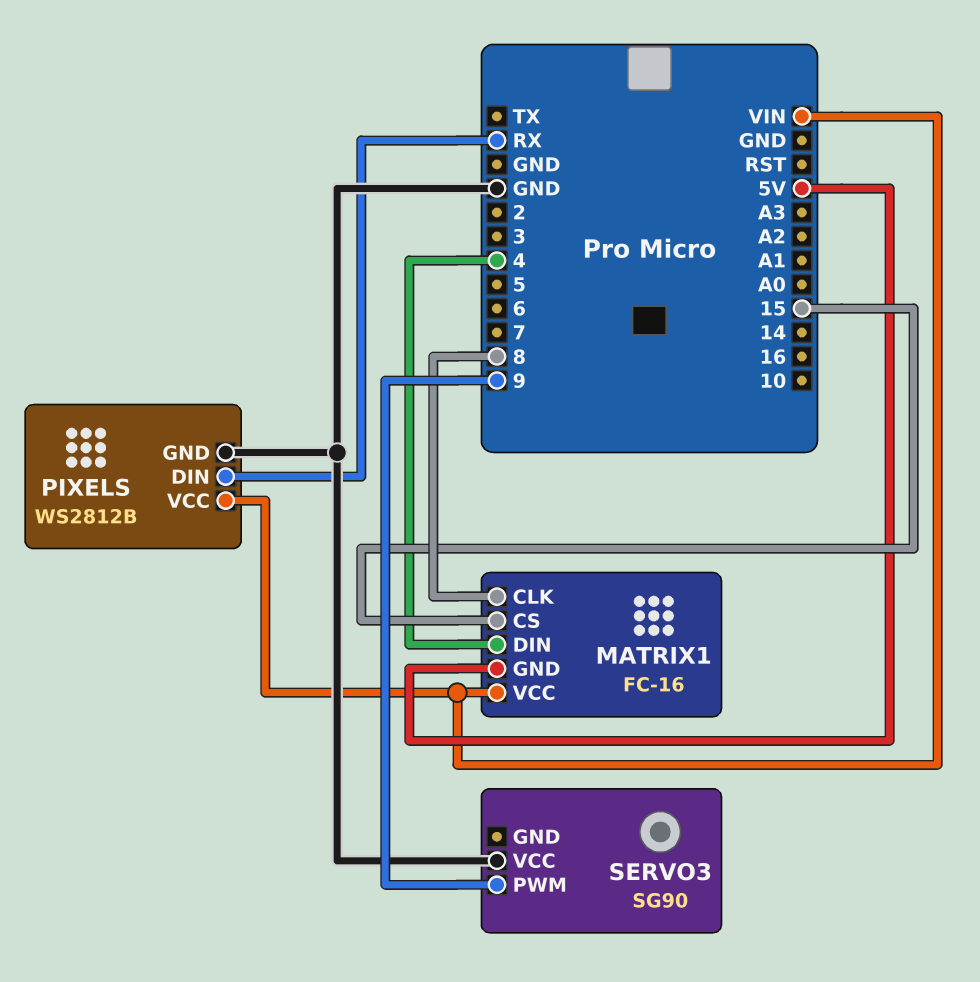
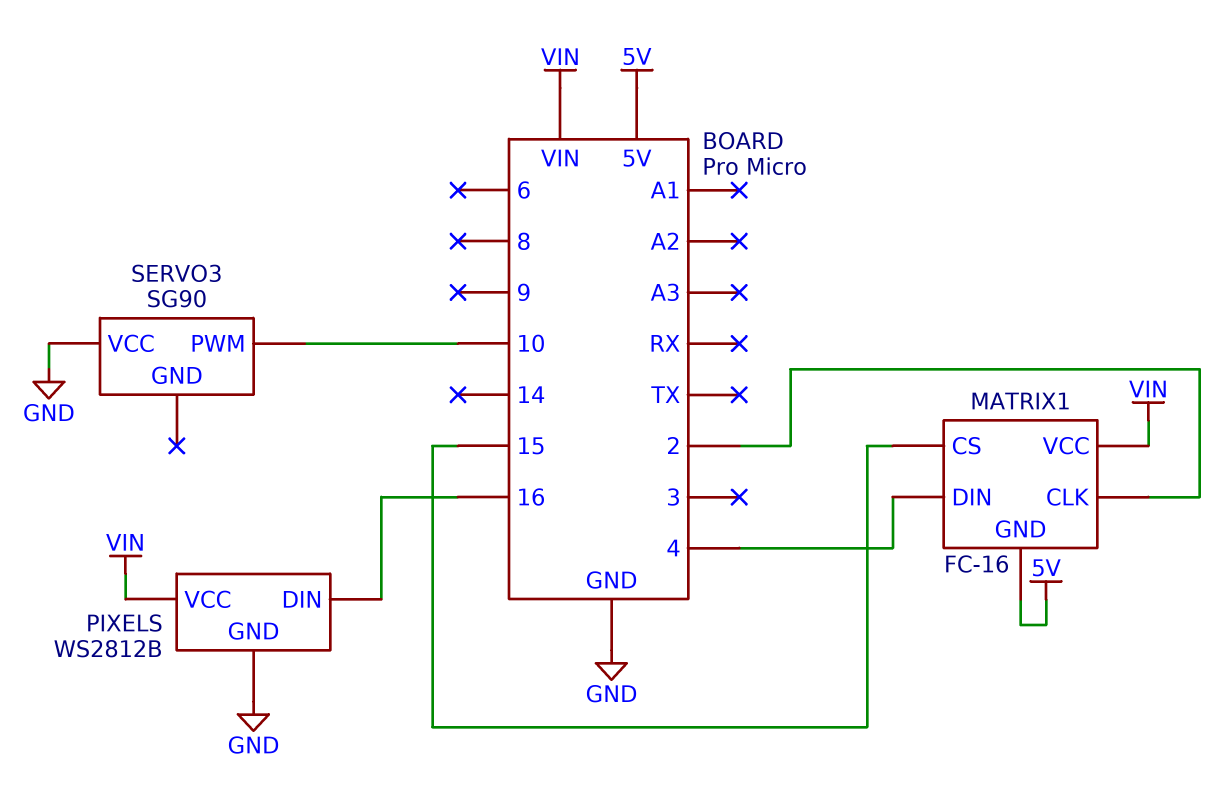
MATRIX1 pin CLK: 8 -> 2
PIXELS pin DIN: RX -> 16
SERVO3 pin PWM: 9 -> 10

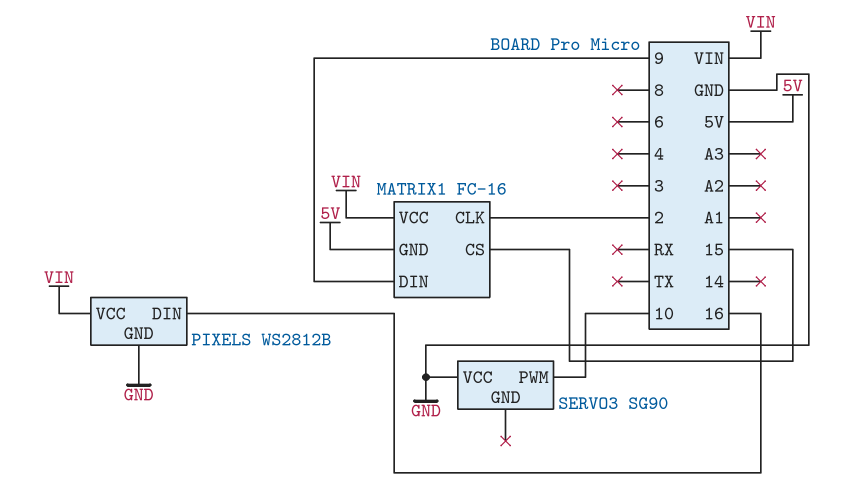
MATRIX1 pin DIN: 4 -> 9

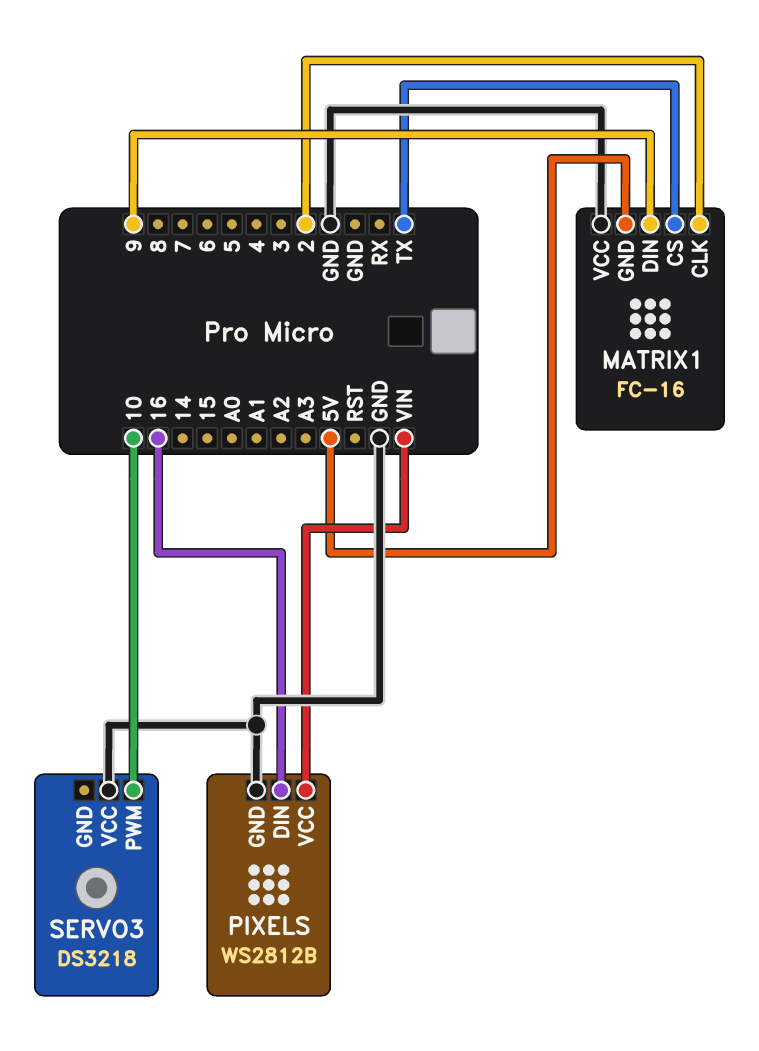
MATRIX1 pin CS: 15 -> TX
MATRIX1 pin VCC: VIN -> GND
SERVO3: SG90 -> DS3218

